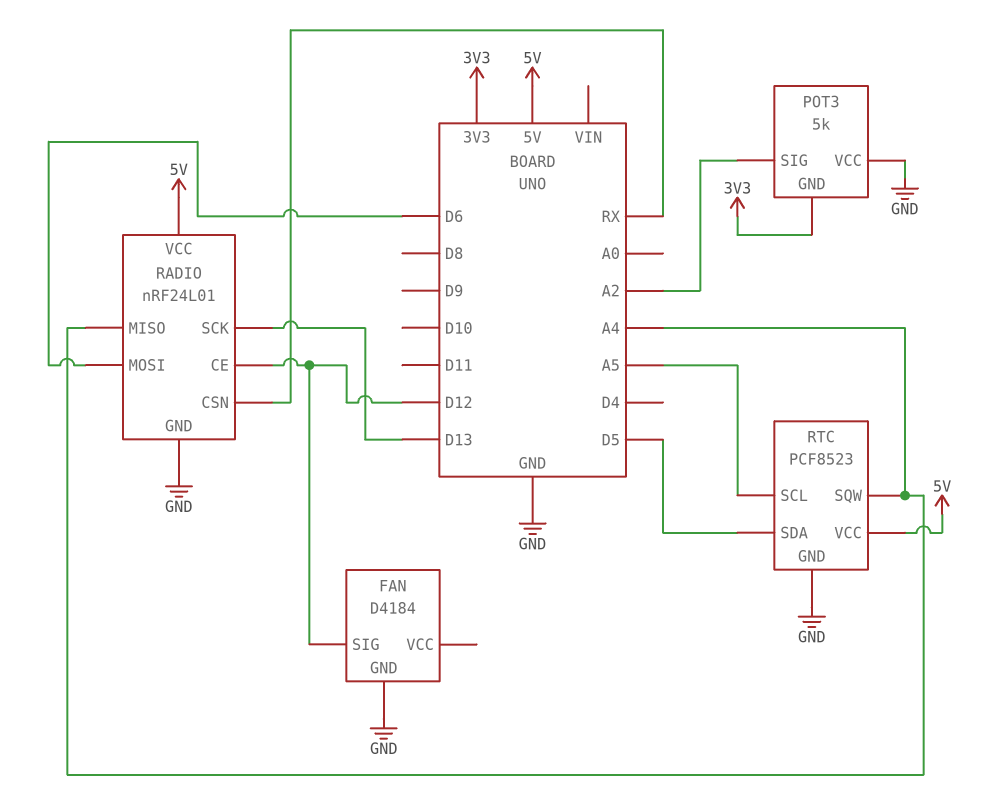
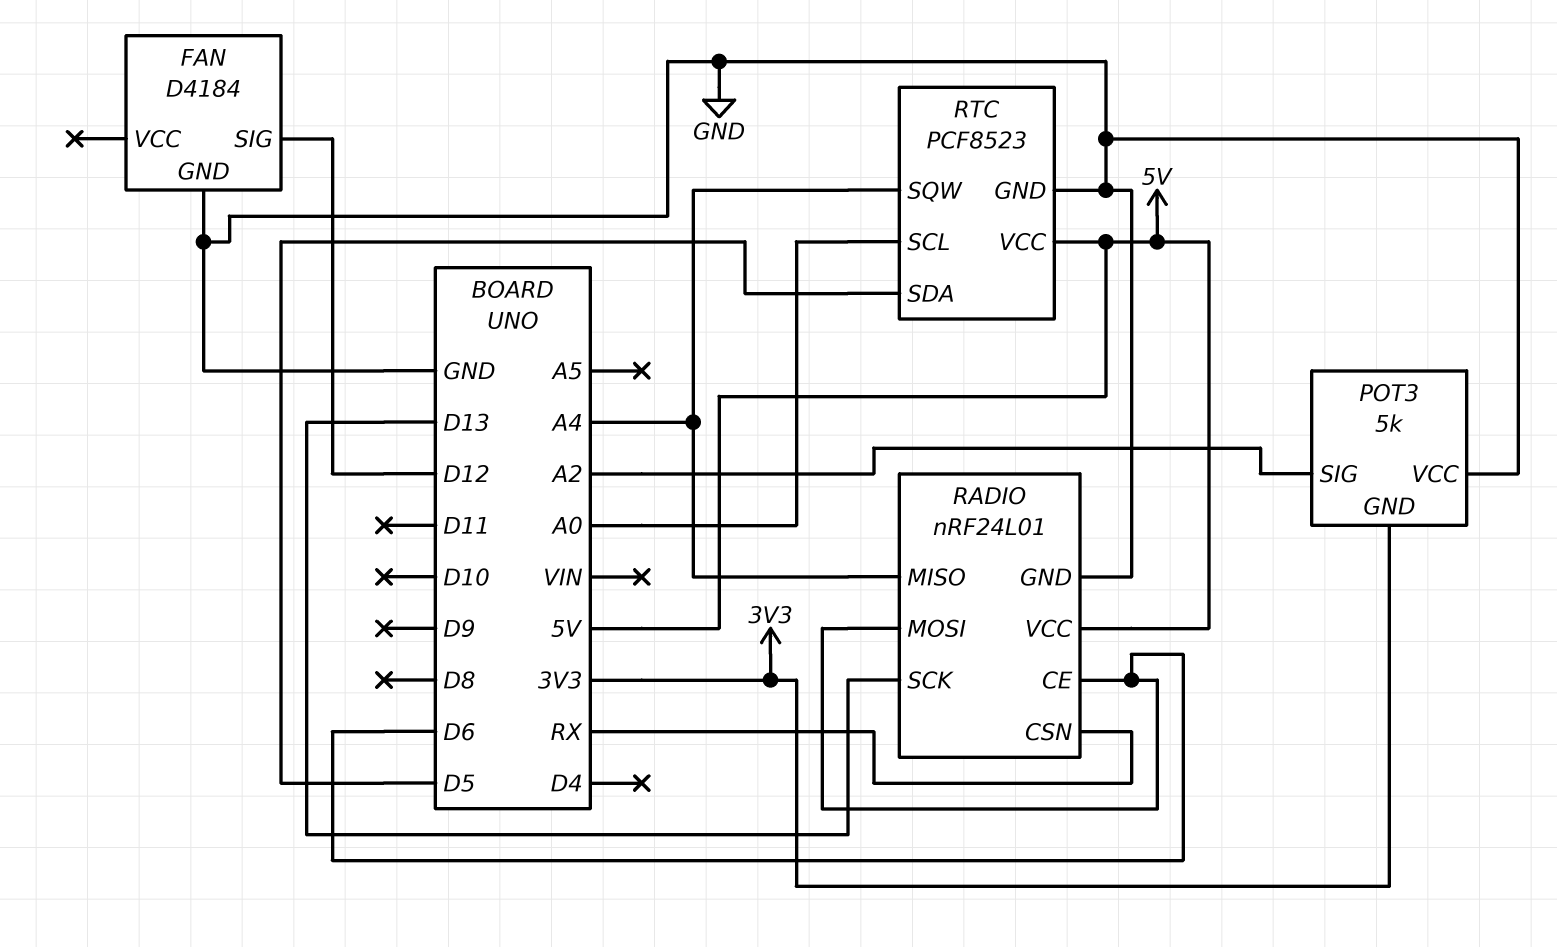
RADIO pin CE: D12 -> D6
RTC pin SCL: A5 -> A0

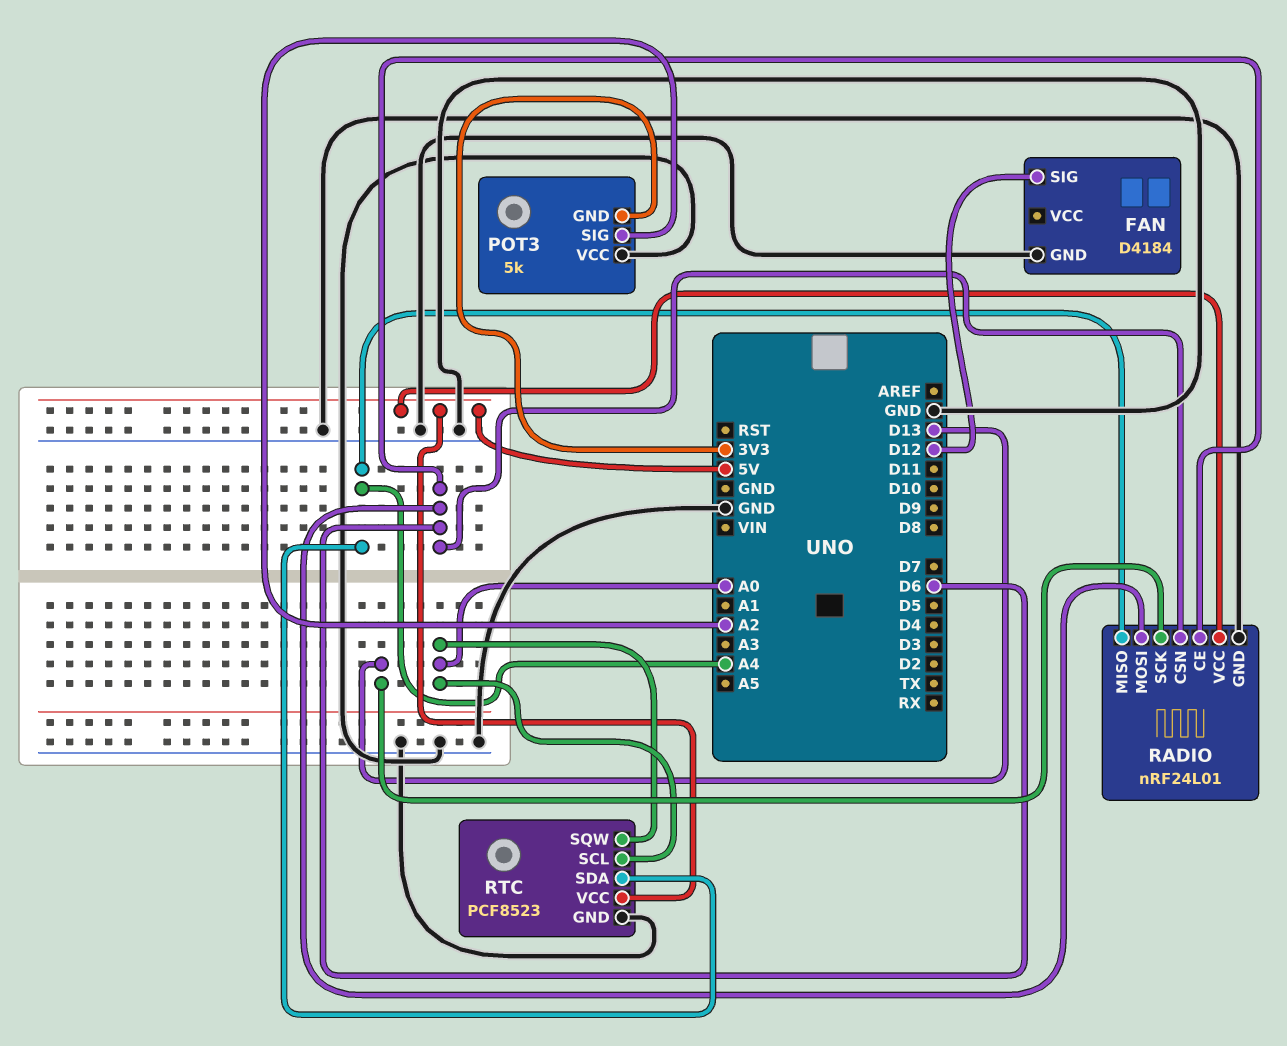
RADIO pin CSN: RX -> D6
RTC pin SDA: D5 -> A4
RTC pin SQW: A4 -> A0

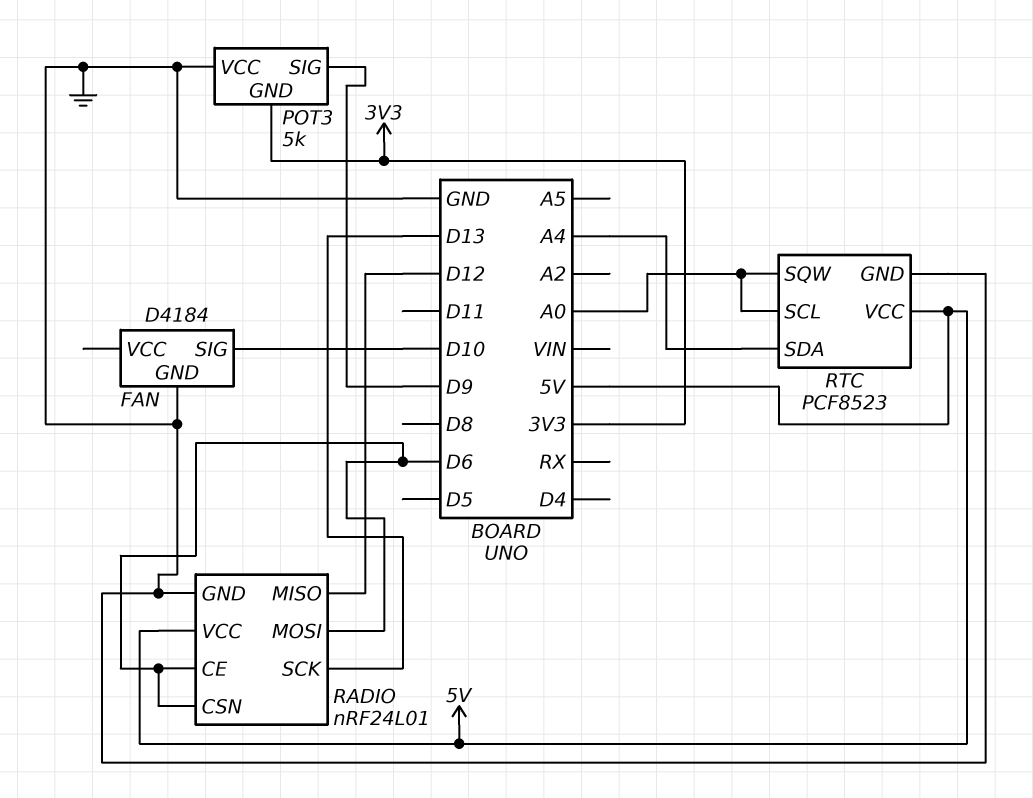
FAN pin SIG: D12 -> D10
POT3 pin SIG: A2 -> D9
RADIO pin MISO: A4 -> D12

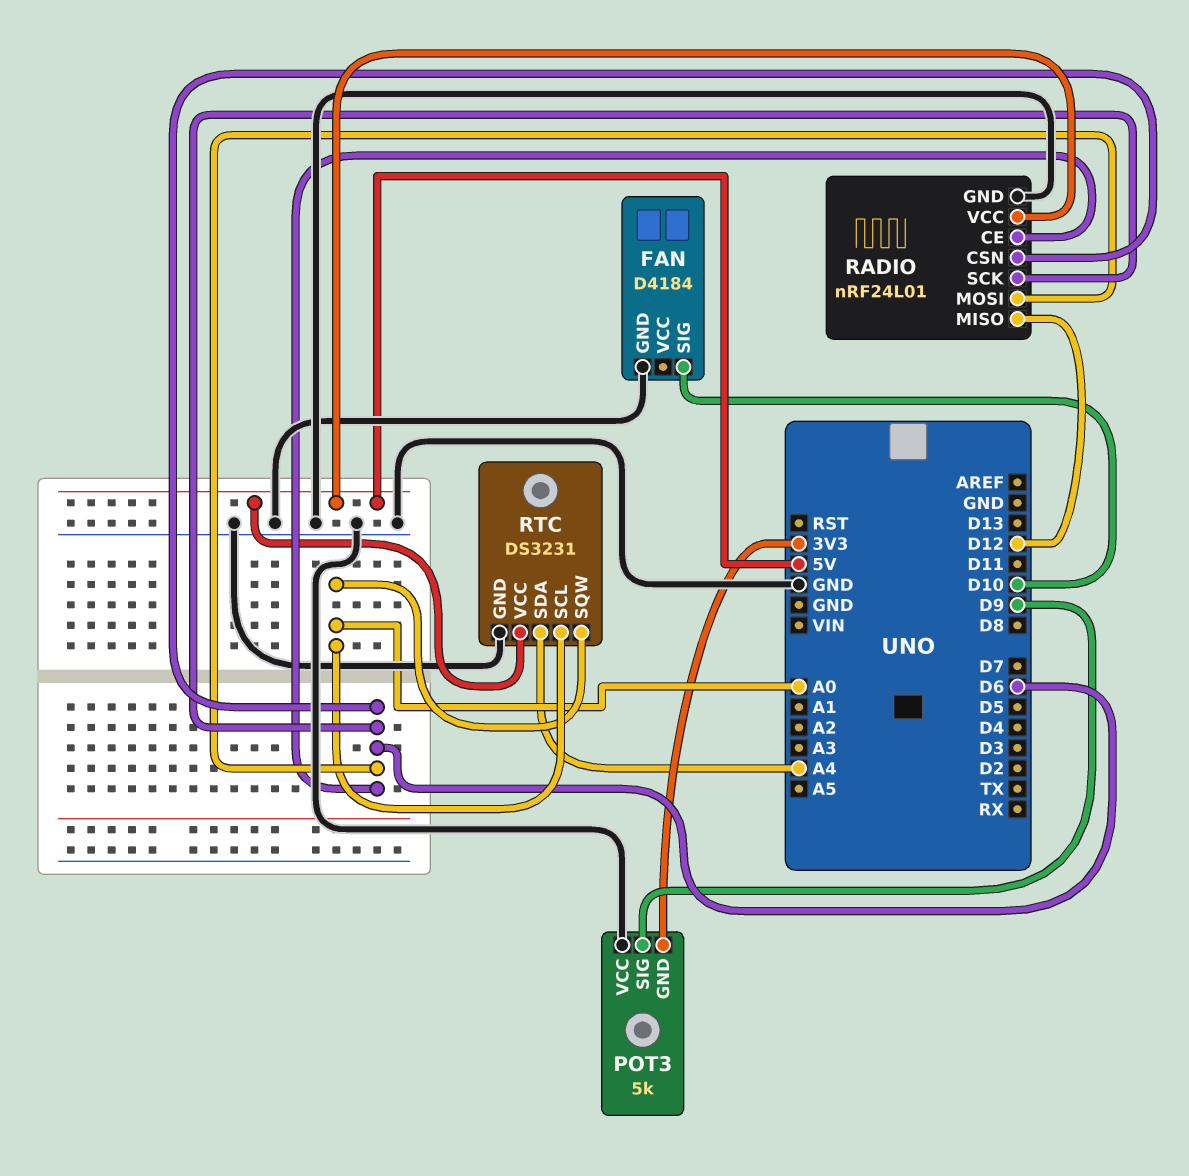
RADIO pin SCK: D13 -> D6
RTC: PCF8523 -> DS3231

